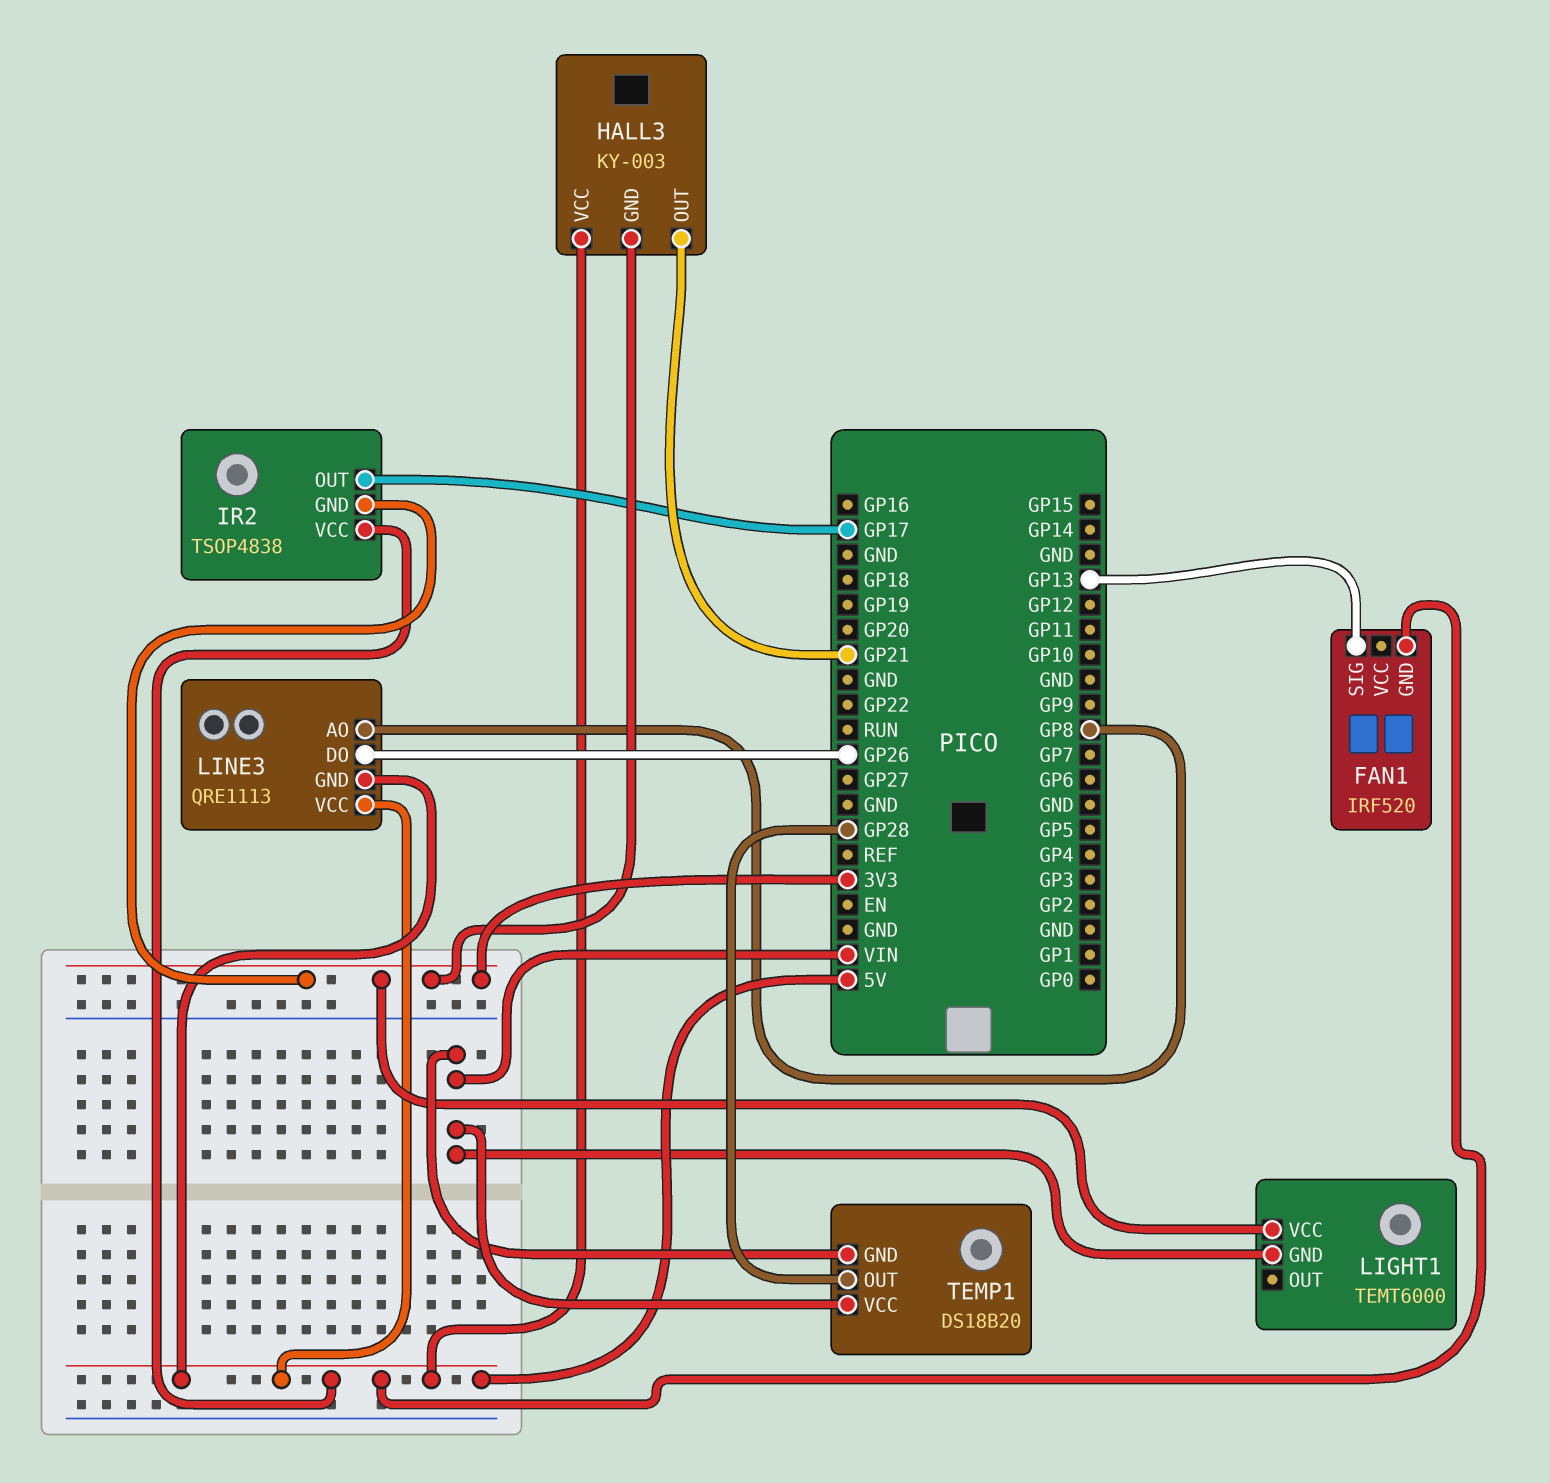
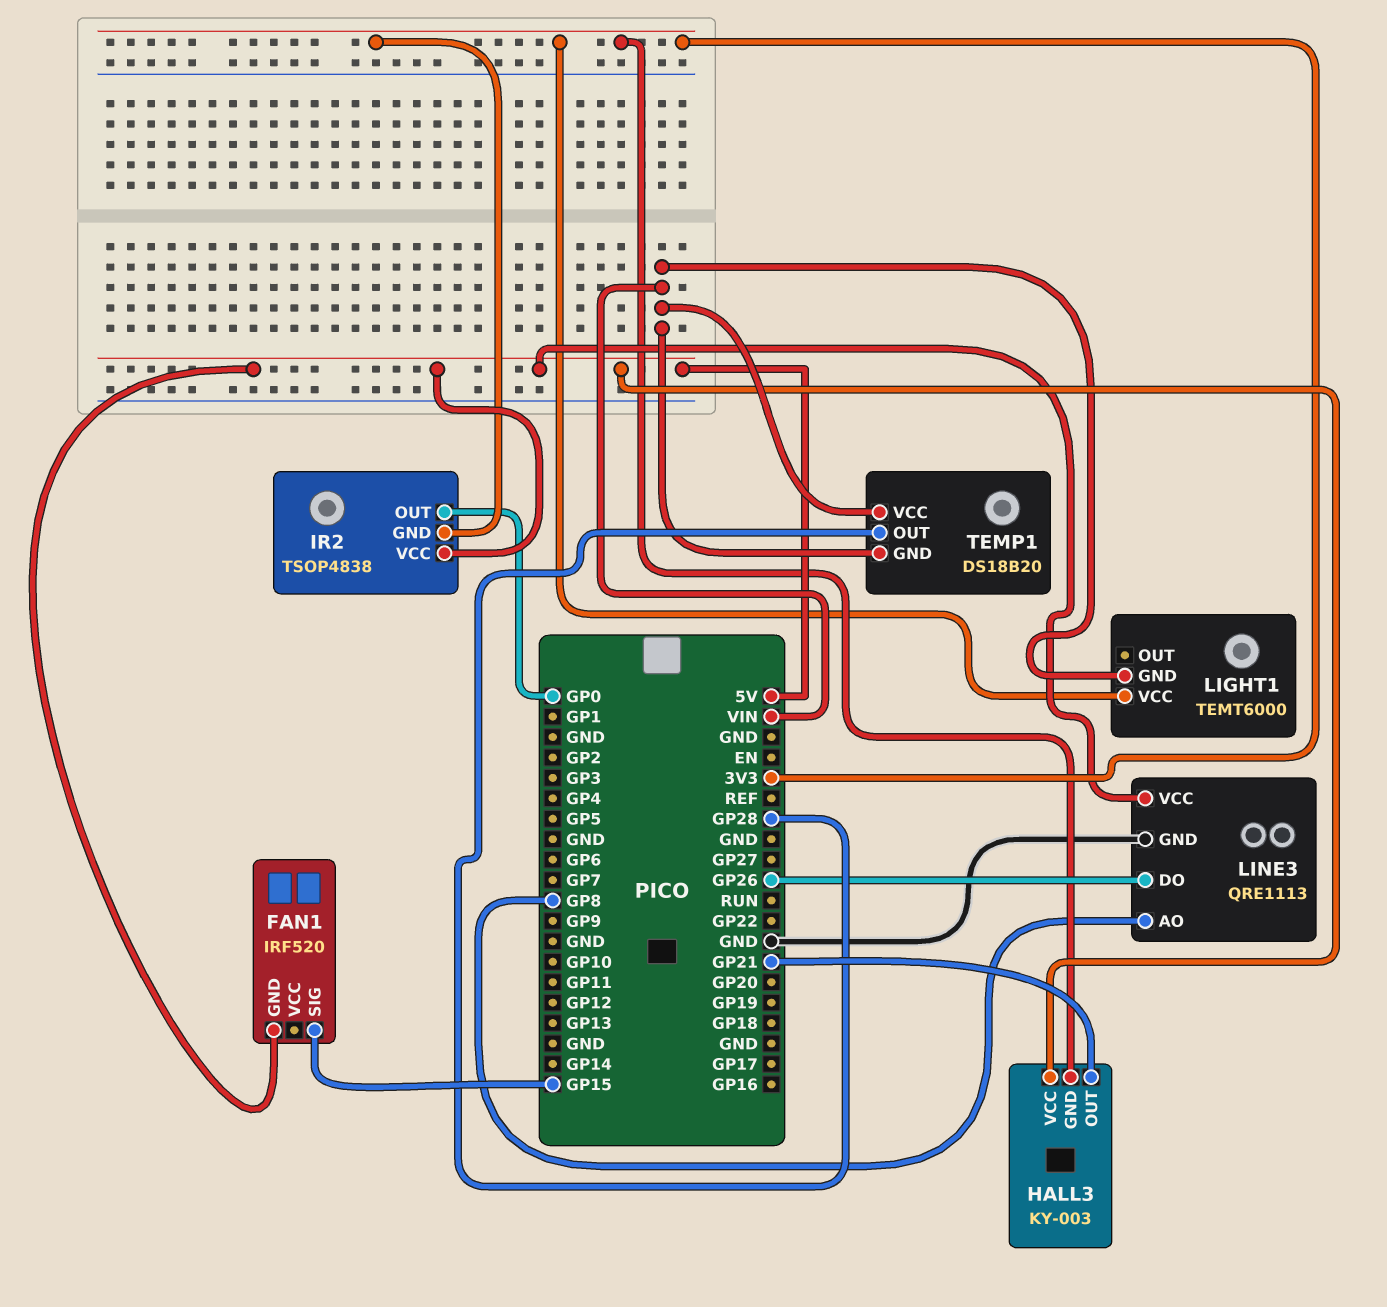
FAN1 pin SIG: GP13 -> GP15
IR2 pin OUT: GP17 -> GP0
LINE3 pin GND: 5V -> GND

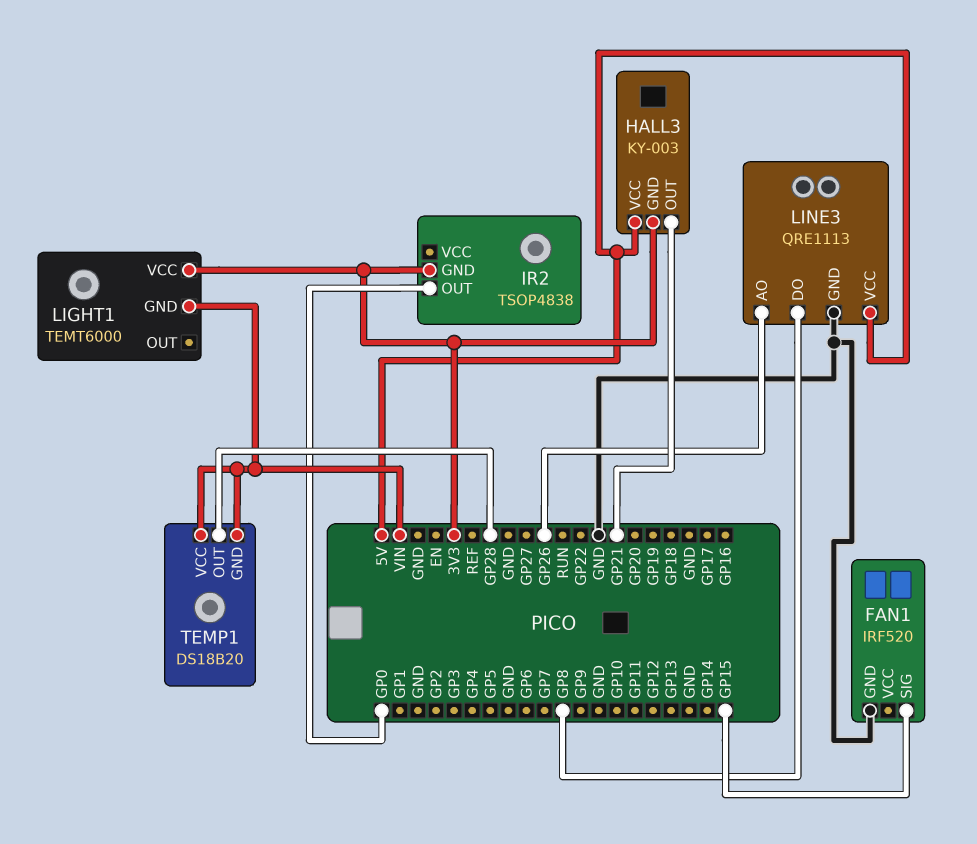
FAN1 pin GND: 5V -> GND
IR2 pin VCC: 5V -> none
LINE3 pin AO: GP8 -> GP26
LINE3 pin DO: GP26 -> GP8

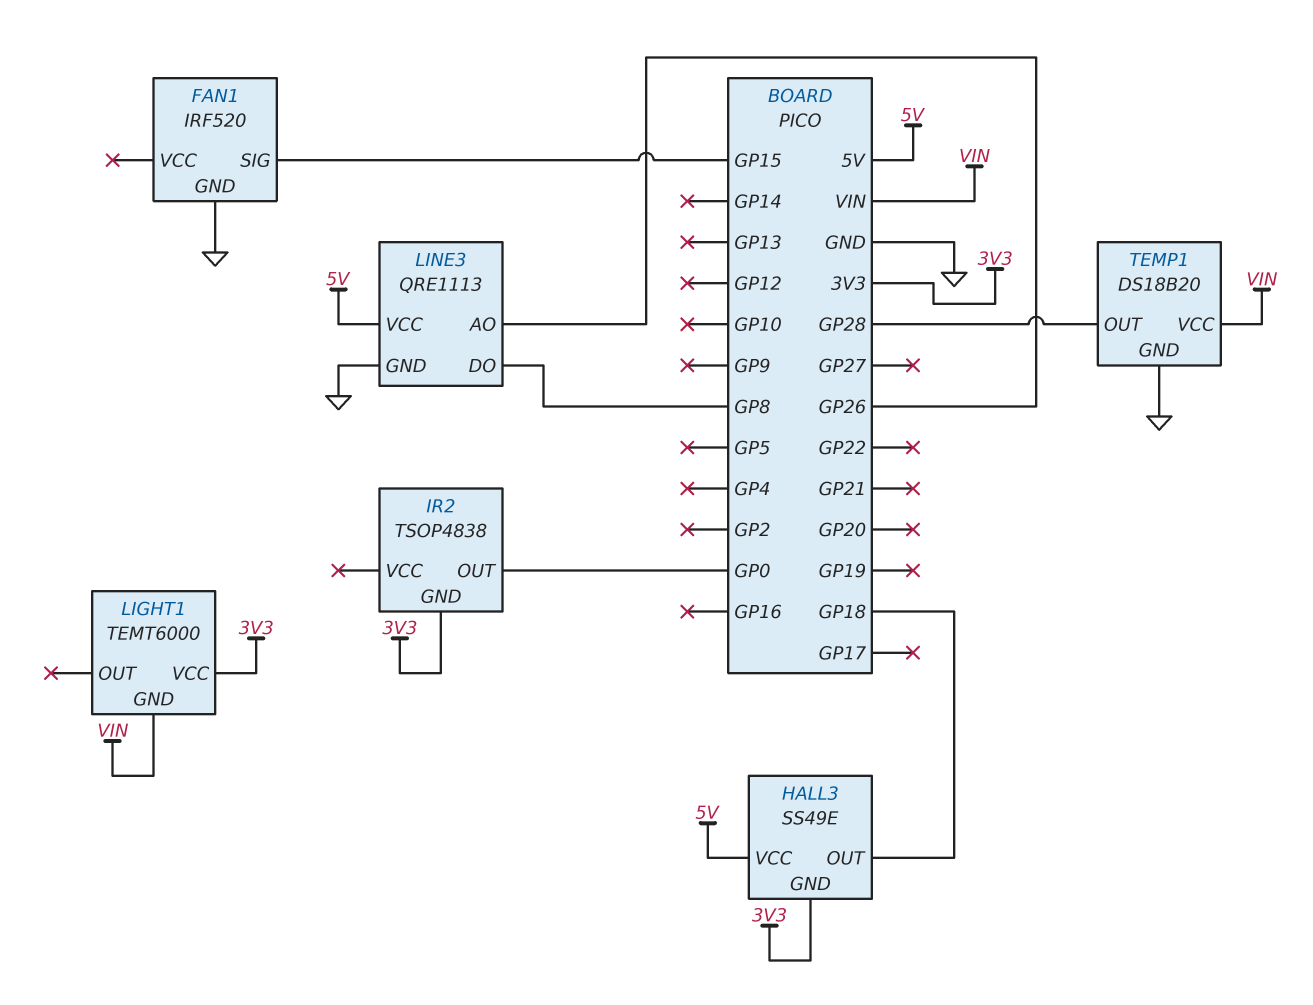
HALL3: KY-003 -> SS49E
HALL3 pin OUT: GP21 -> GP18
TEMP1 pin GND: VIN -> GND

